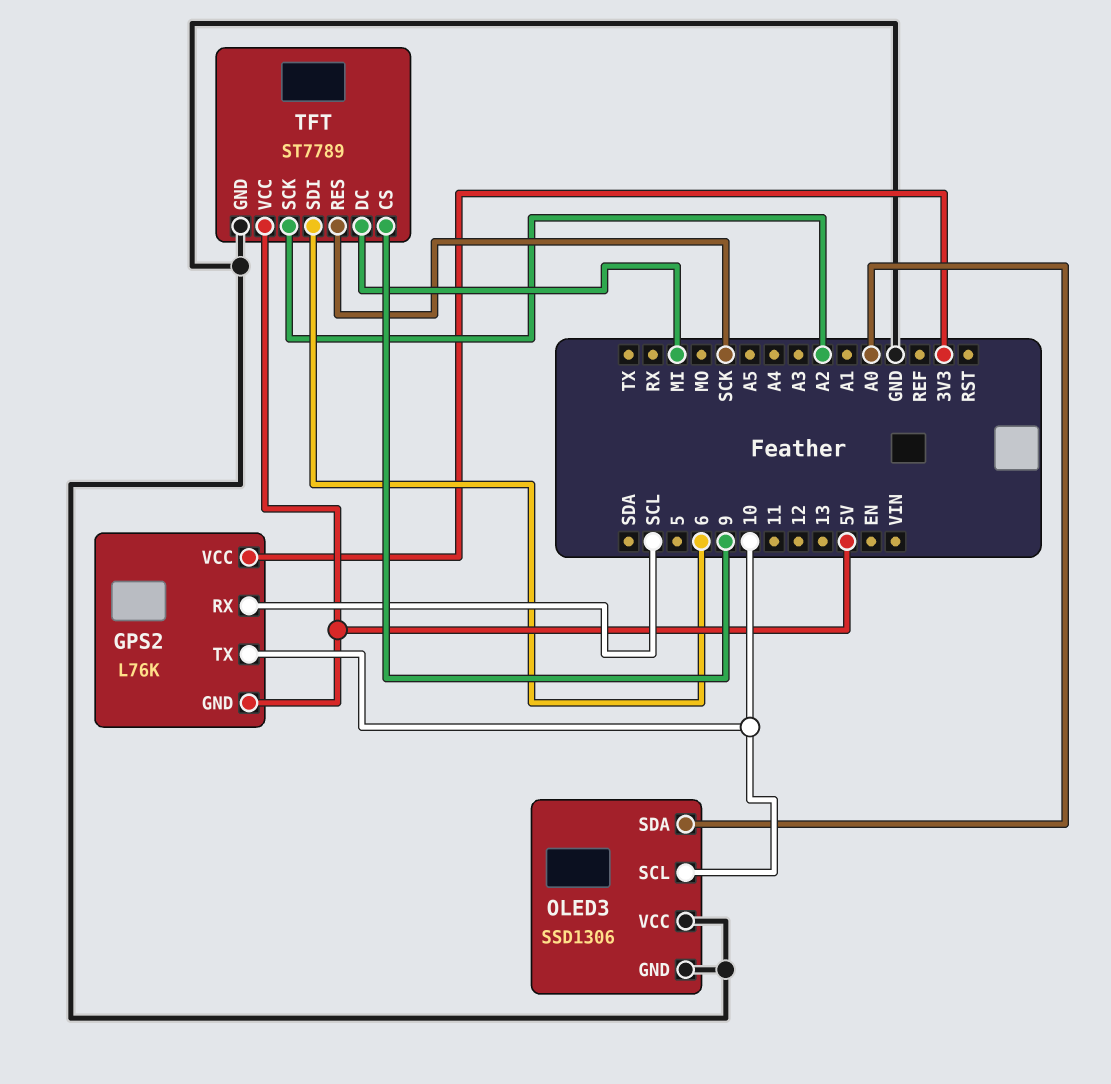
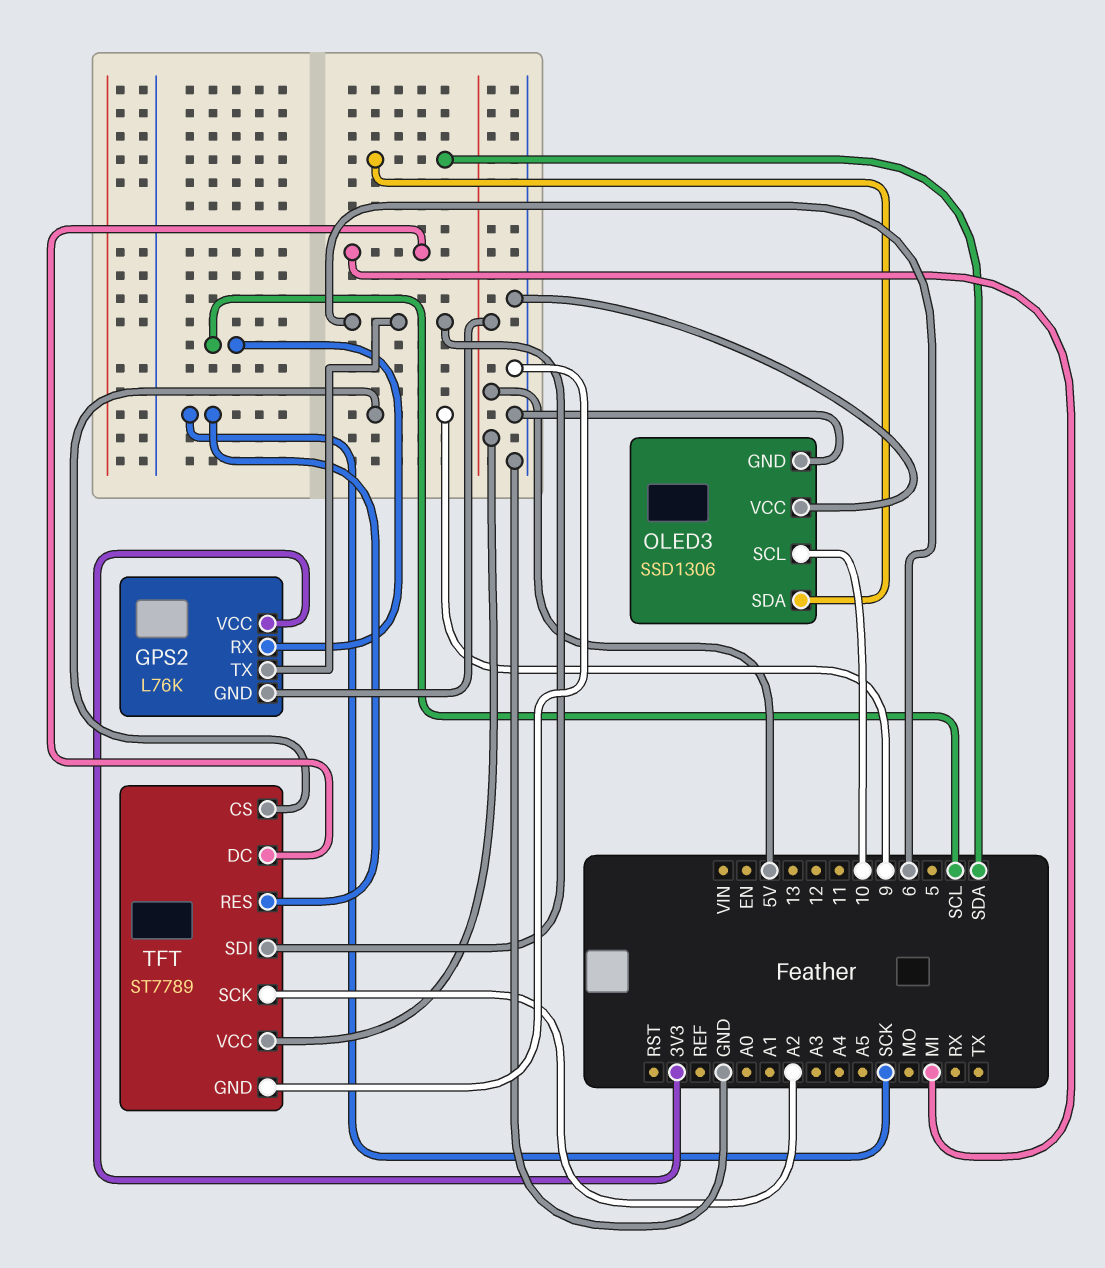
GPS2 pin TX: 10 -> 6
OLED3 pin SDA: A0 -> SDA

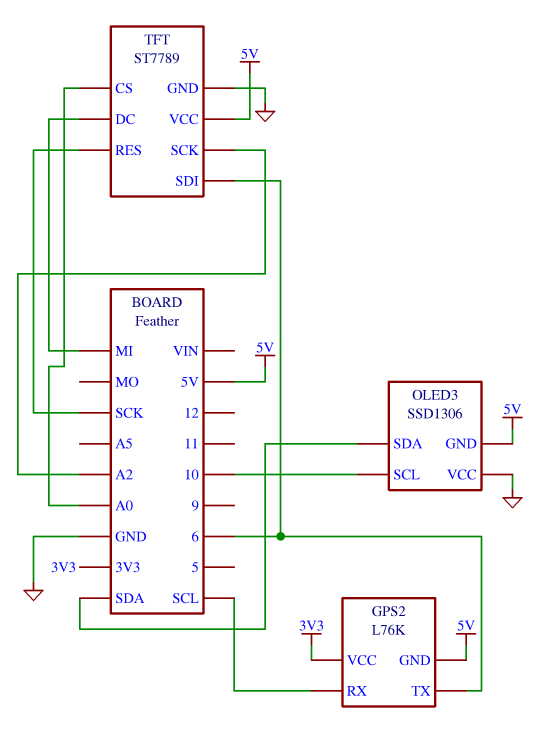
OLED3 pin GND: GND -> 5V
TFT pin CS: 9 -> A0

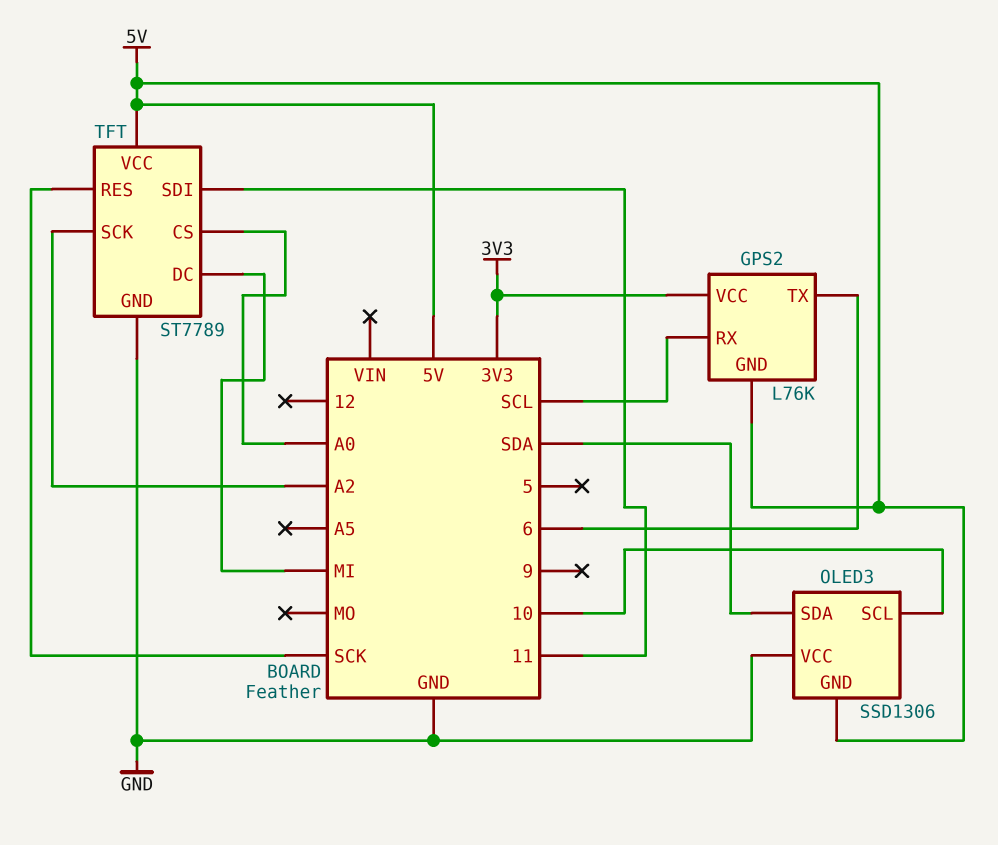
TFT pin SDI: 6 -> 11

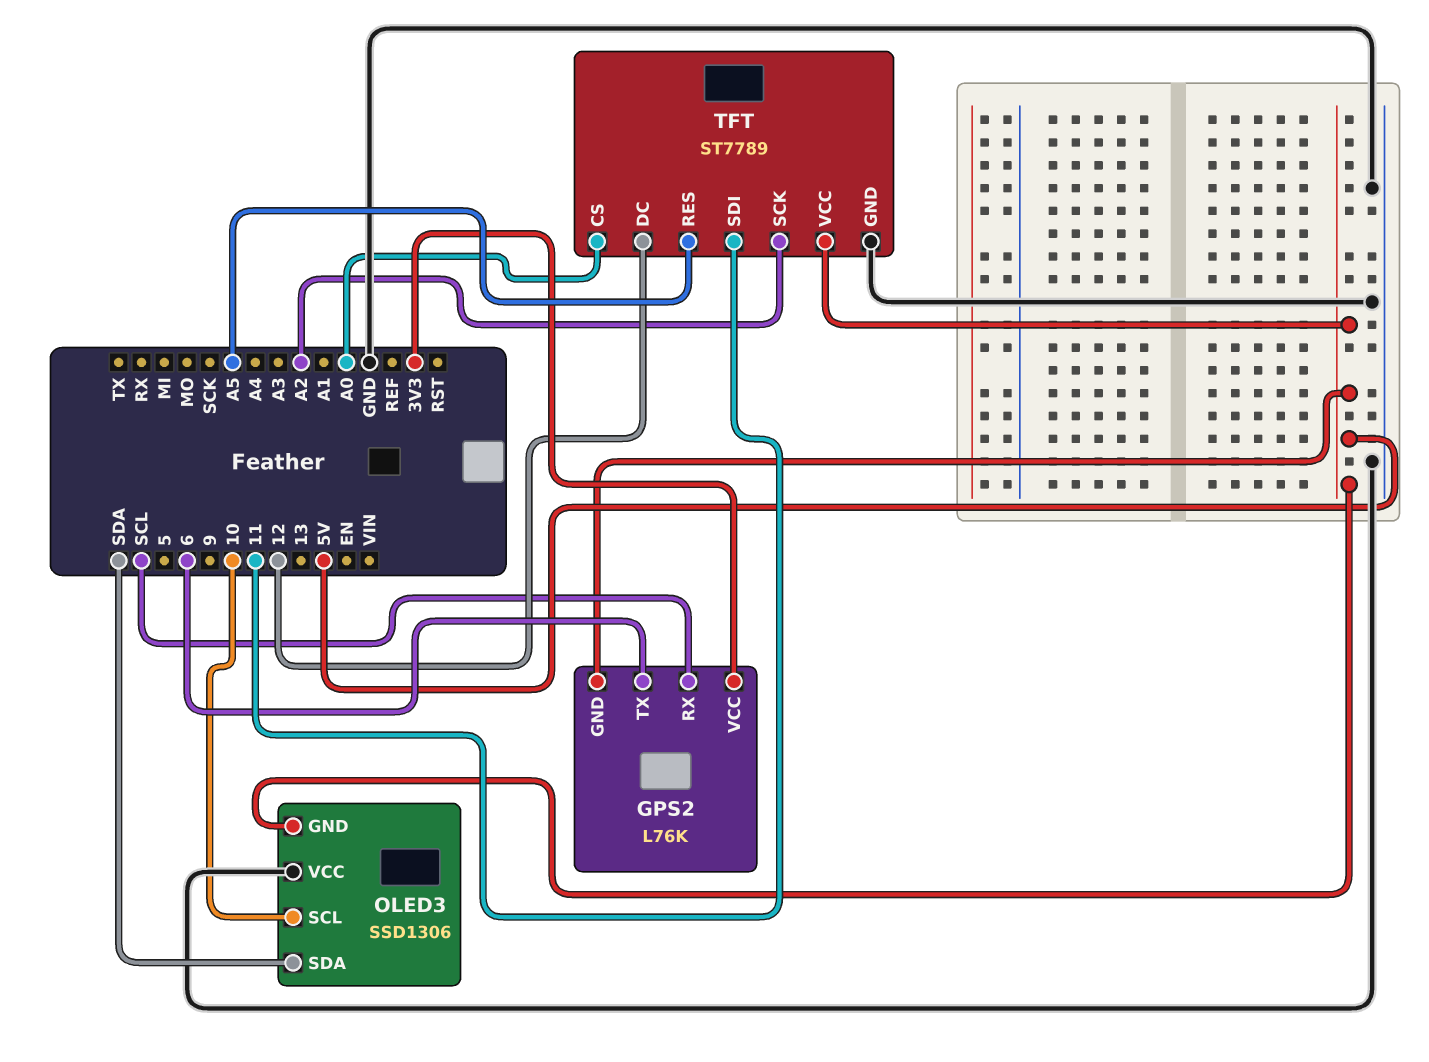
TFT pin DC: MI -> 12
TFT pin RES: SCK -> A5

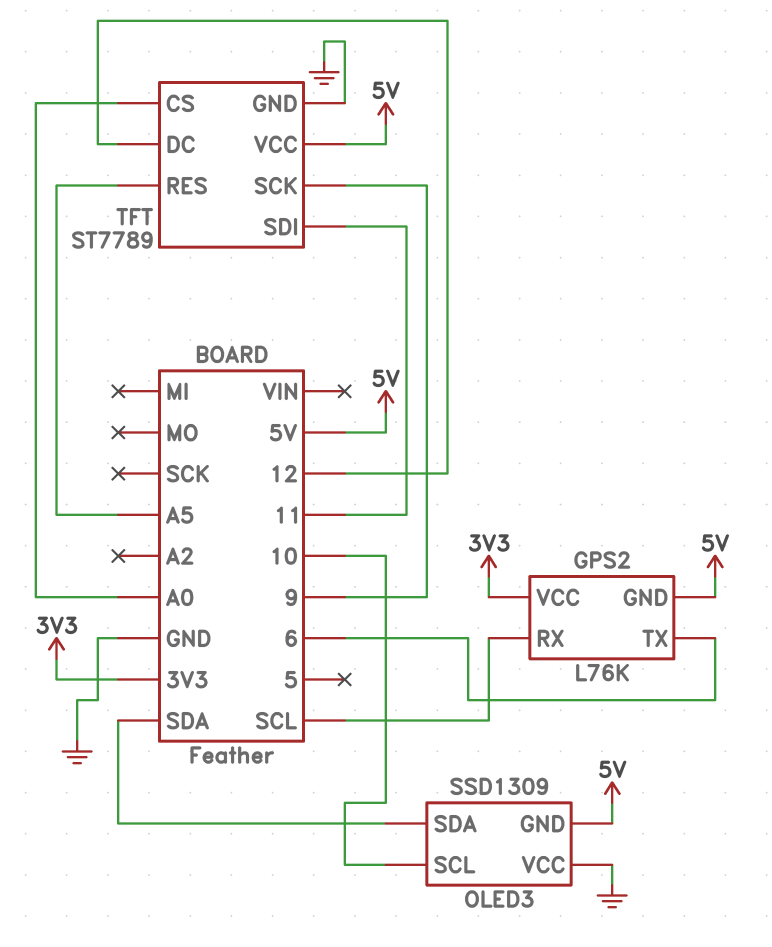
OLED3: SSD1306 -> SSD1309
TFT pin SCK: A2 -> 9

